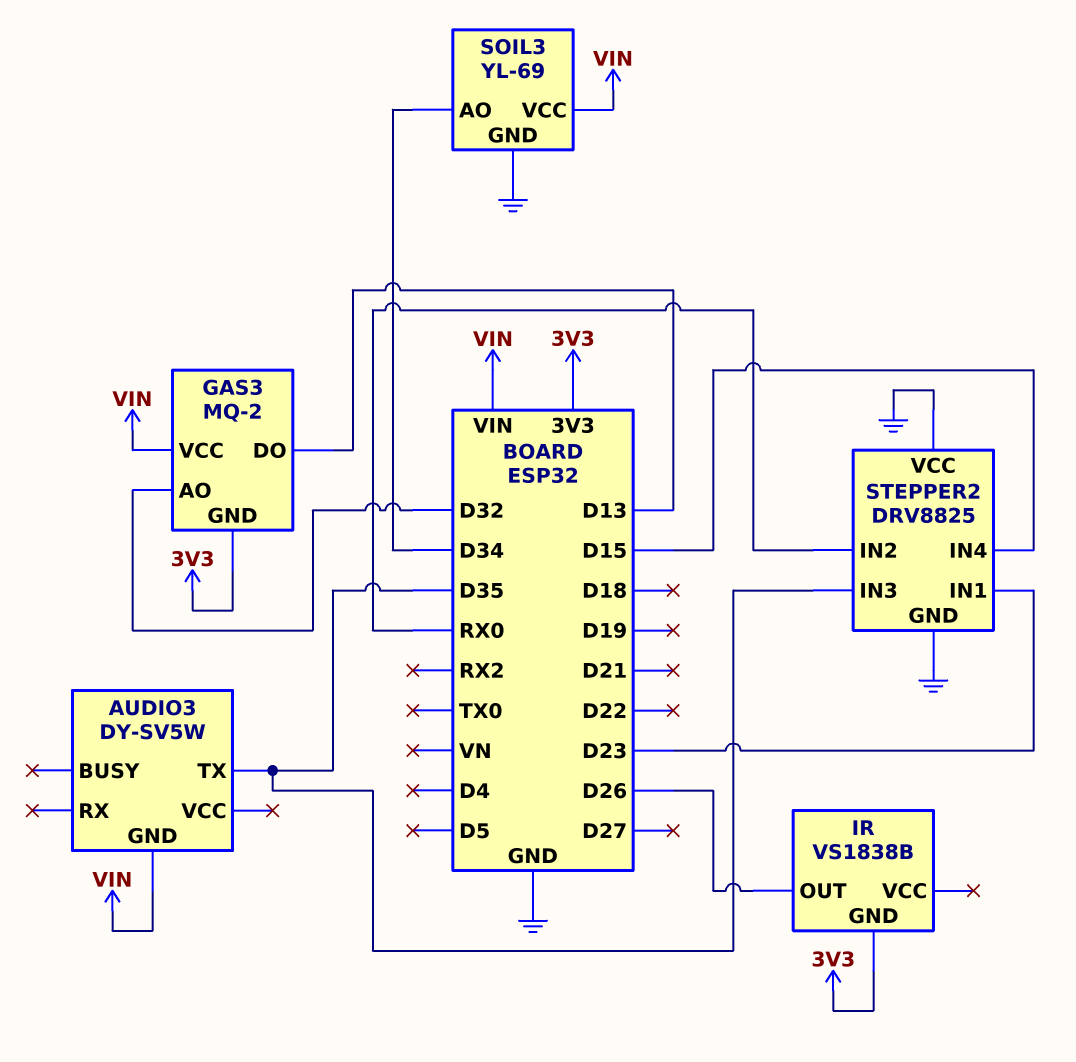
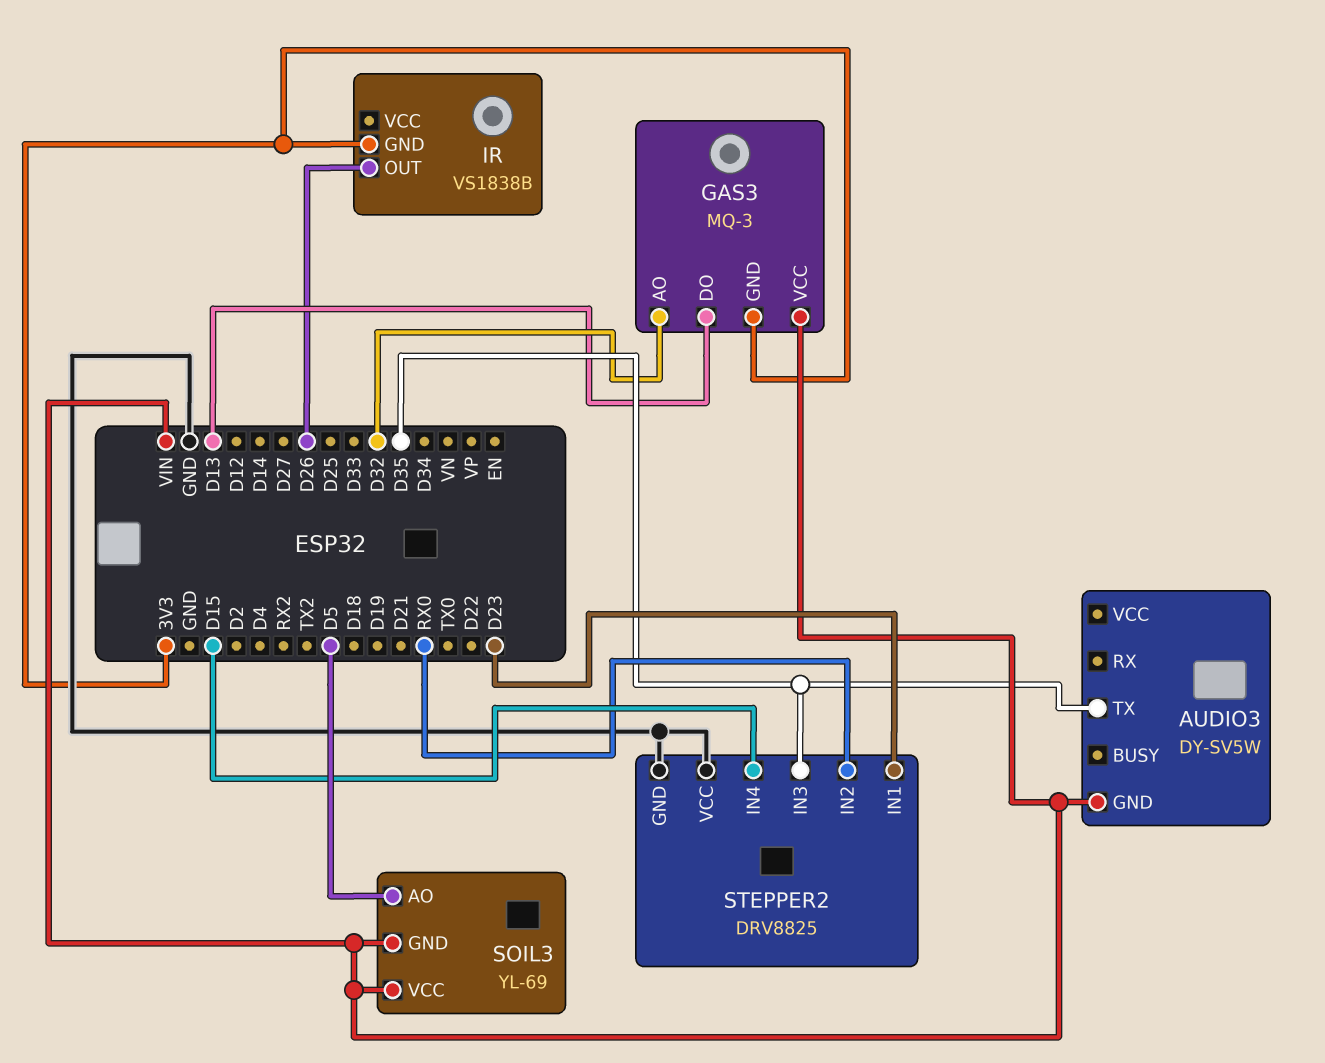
GAS3: MQ-2 -> MQ-3
SOIL3 pin AO: D34 -> D5
SOIL3 pin GND: GND -> VIN

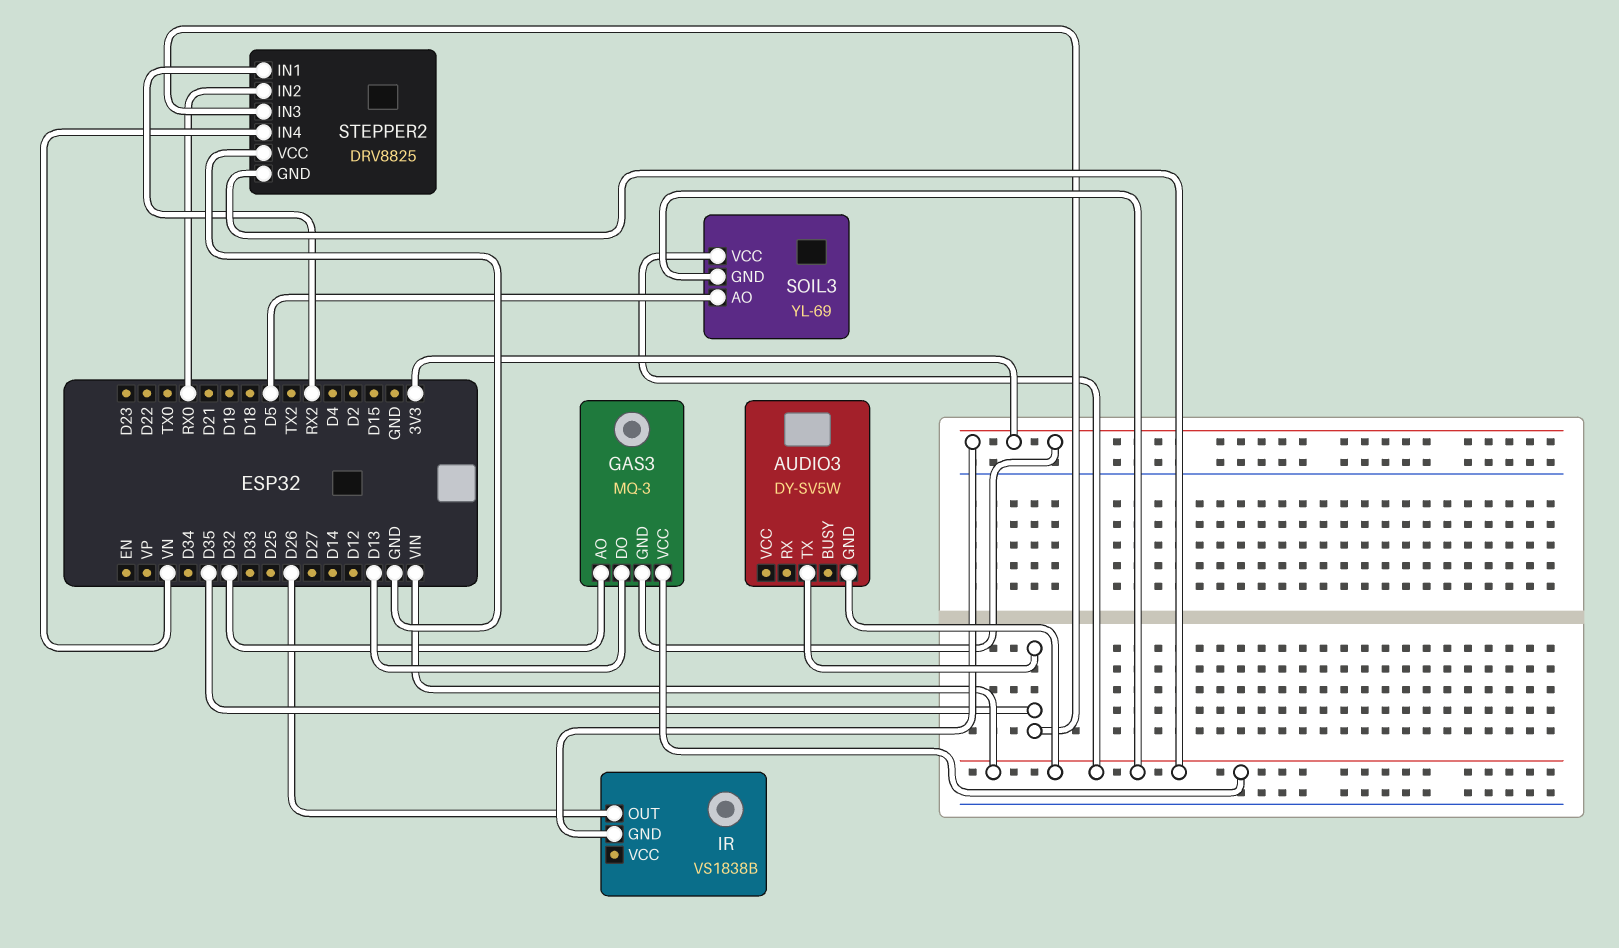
STEPPER2 pin GND: GND -> VIN
STEPPER2 pin IN1: D23 -> RX2
STEPPER2 pin IN4: D15 -> VN

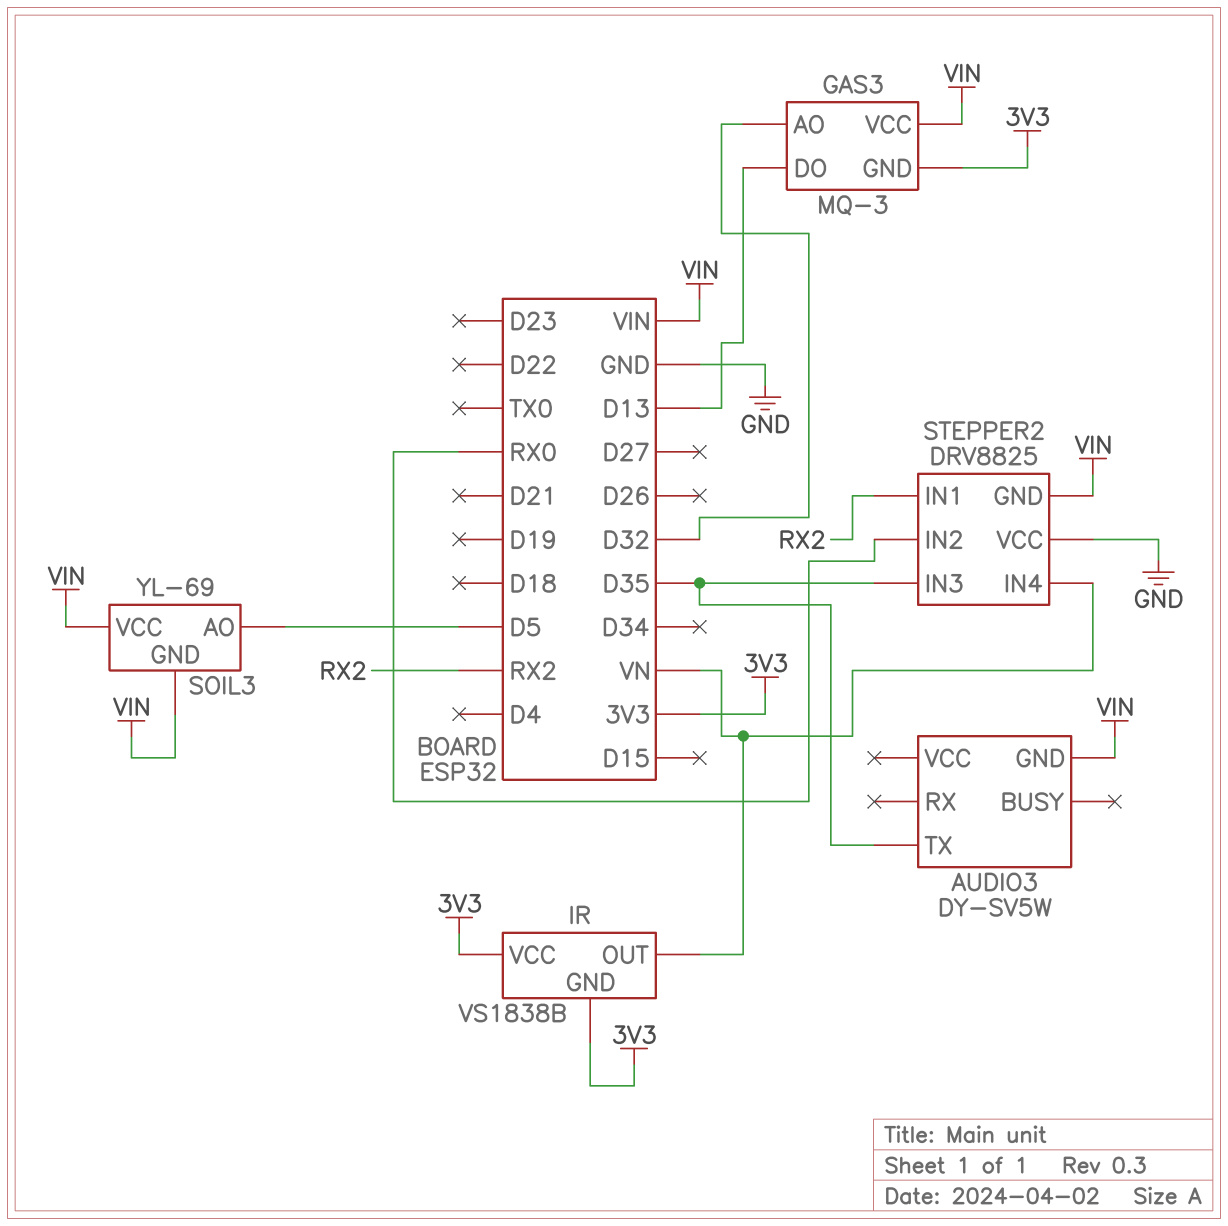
IR pin OUT: D26 -> VN
IR pin VCC: none -> 3V3

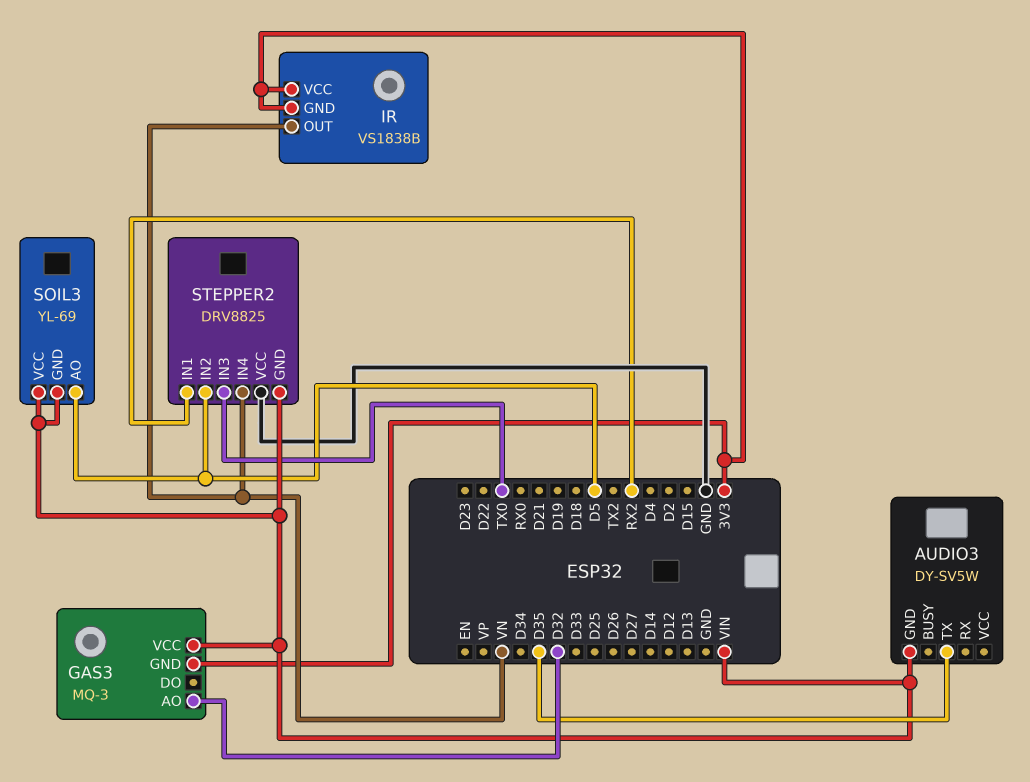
GAS3 pin DO: D13 -> none
STEPPER2 pin IN2: RX0 -> D5
STEPPER2 pin IN3: D35 -> TX0

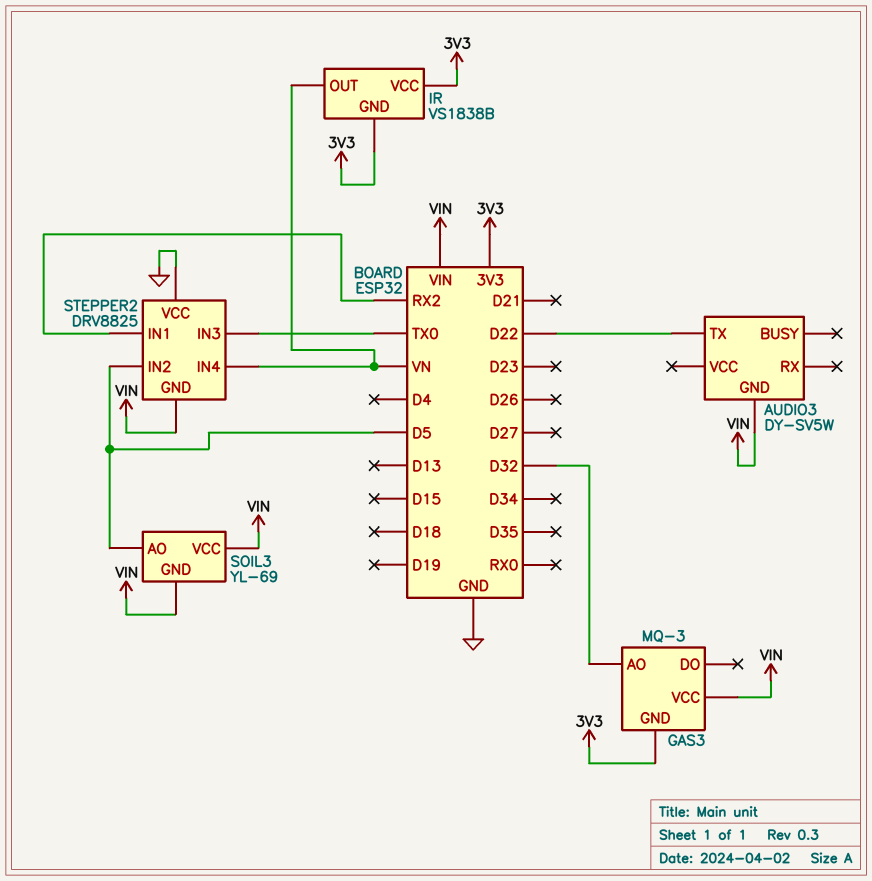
AUDIO3 pin TX: D35 -> D22

